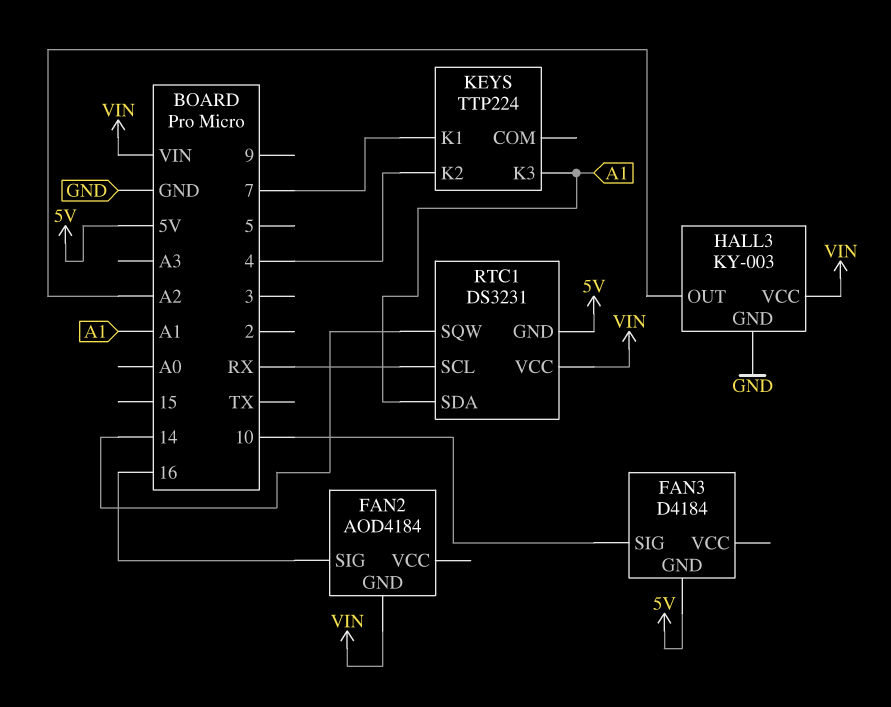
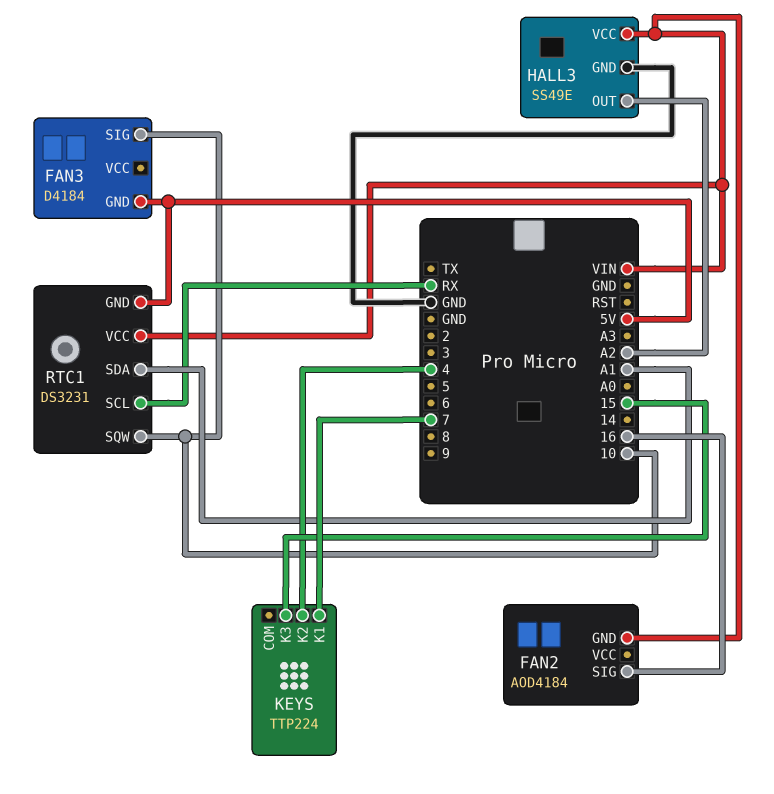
HALL3: KY-003 -> SS49E
KEYS pin K3: A1 -> 15
RTC1 pin SQW: 14 -> 10

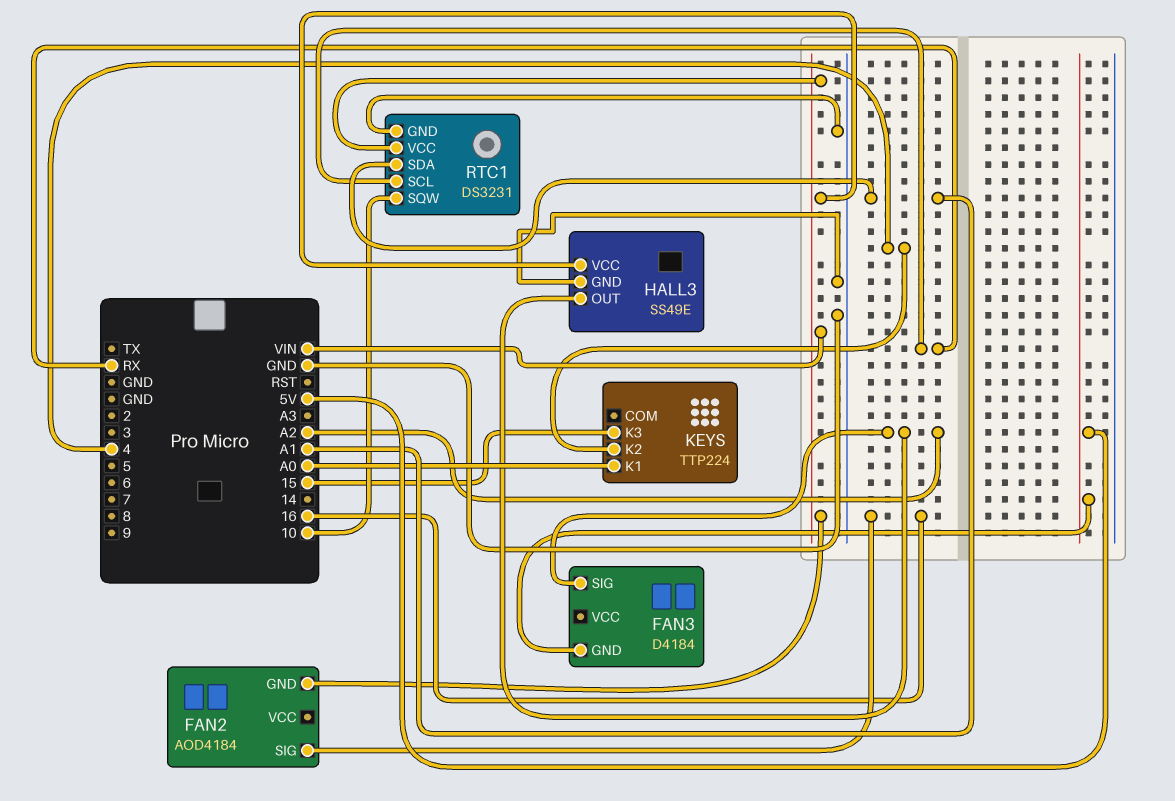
FAN3 pin SIG: 10 -> A2
KEYS pin K1: 7 -> A0
RTC1 pin GND: 5V -> GND

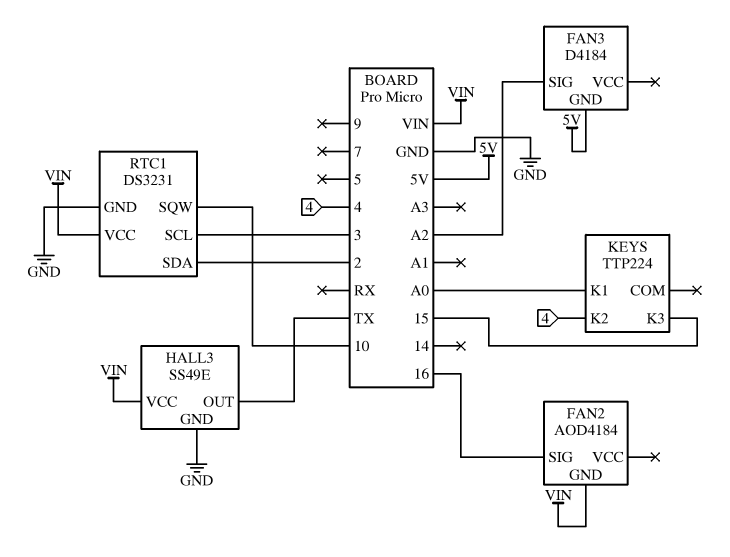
HALL3 pin OUT: A2 -> TX
RTC1 pin SCL: RX -> 3
RTC1 pin SDA: A1 -> 2

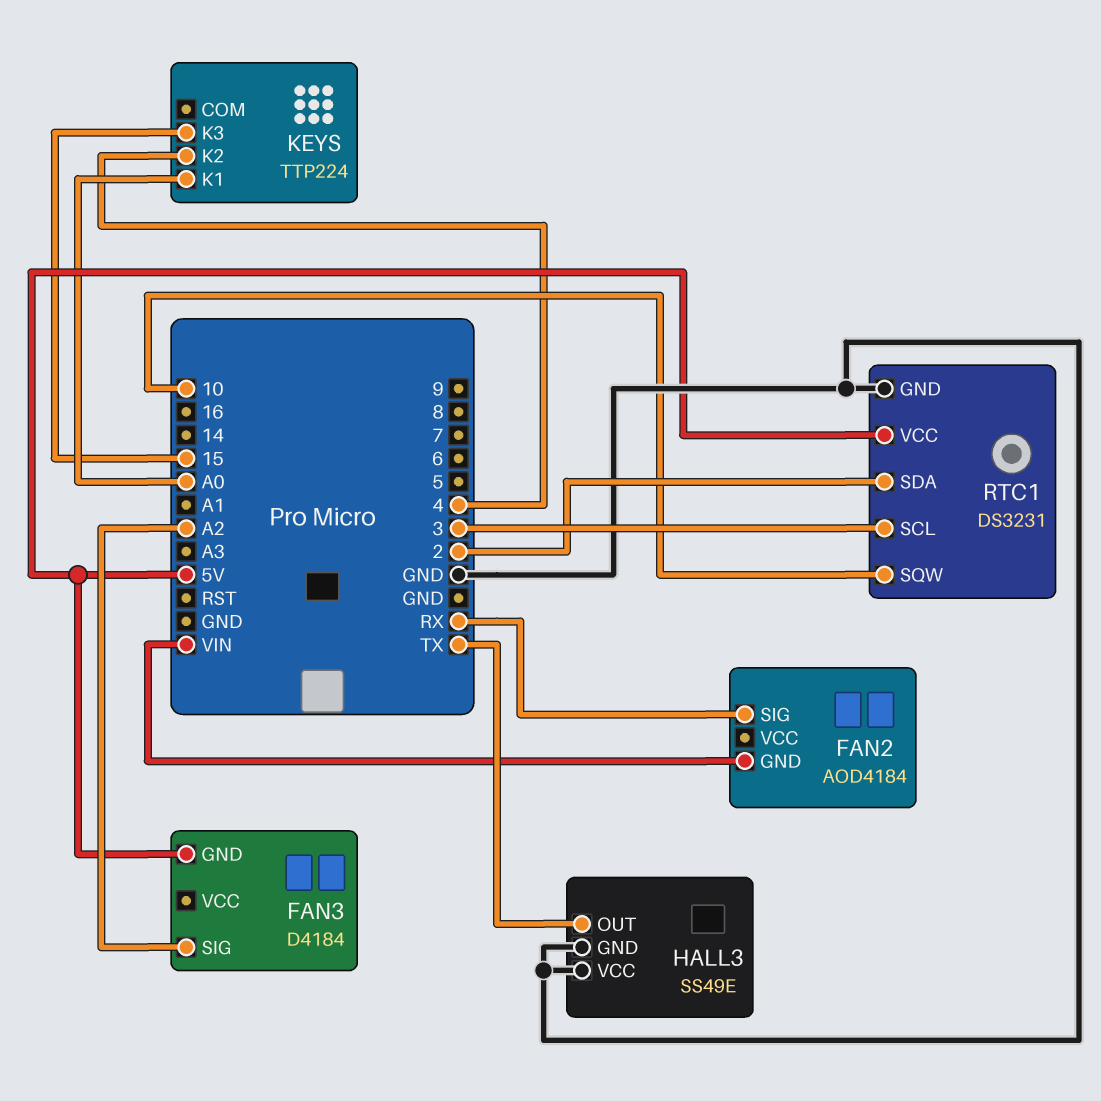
FAN2 pin SIG: 16 -> RX
HALL3 pin VCC: VIN -> GND
RTC1 pin VCC: VIN -> 5V

